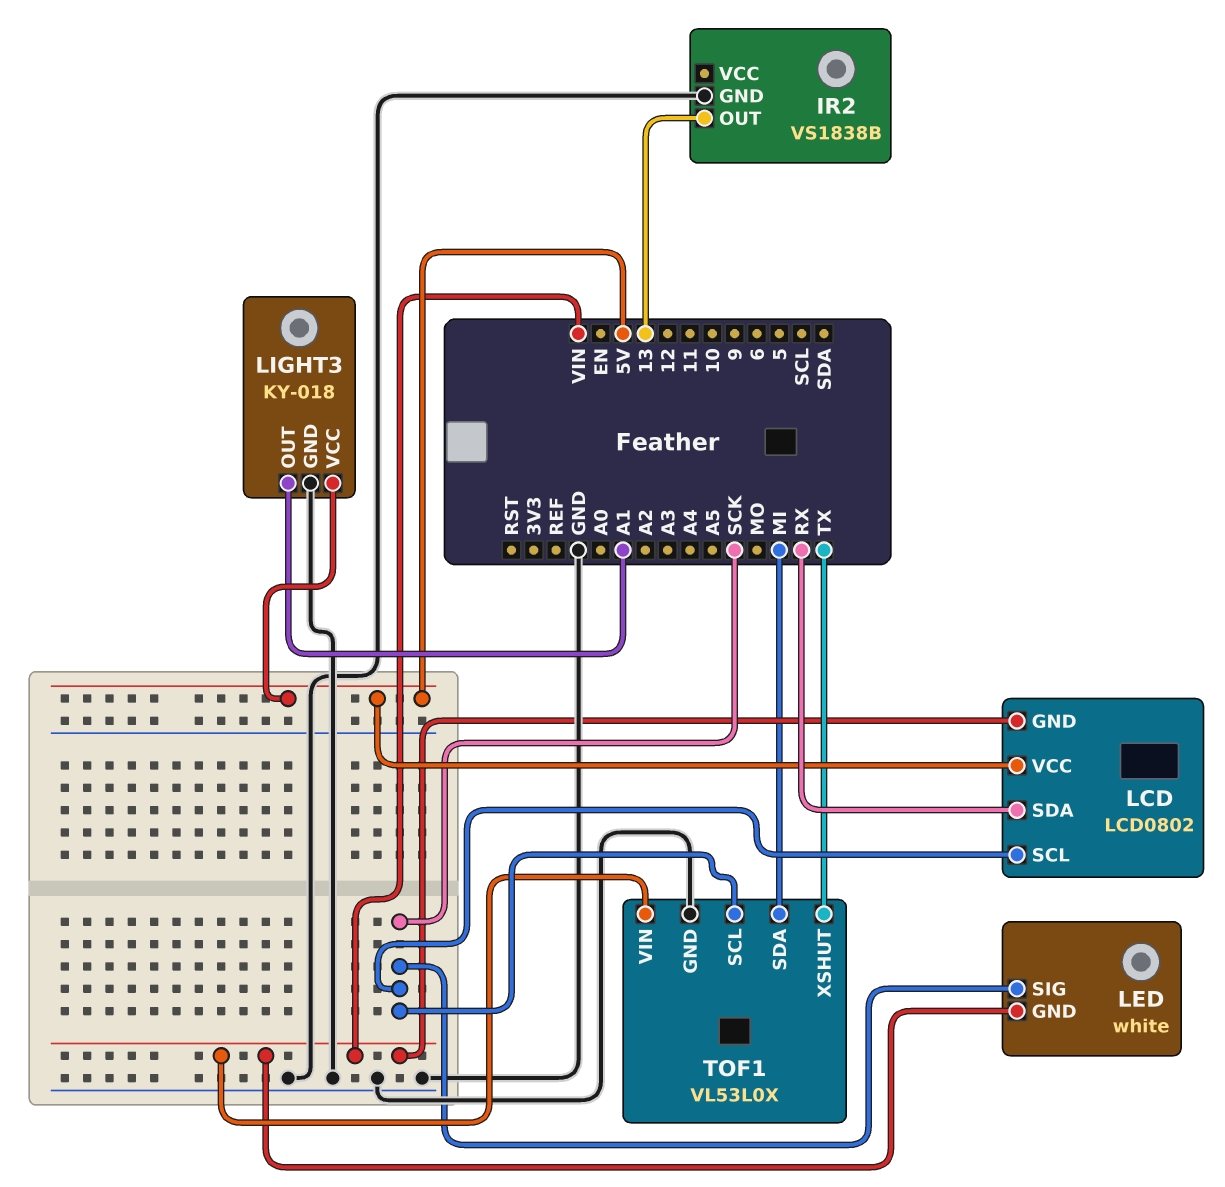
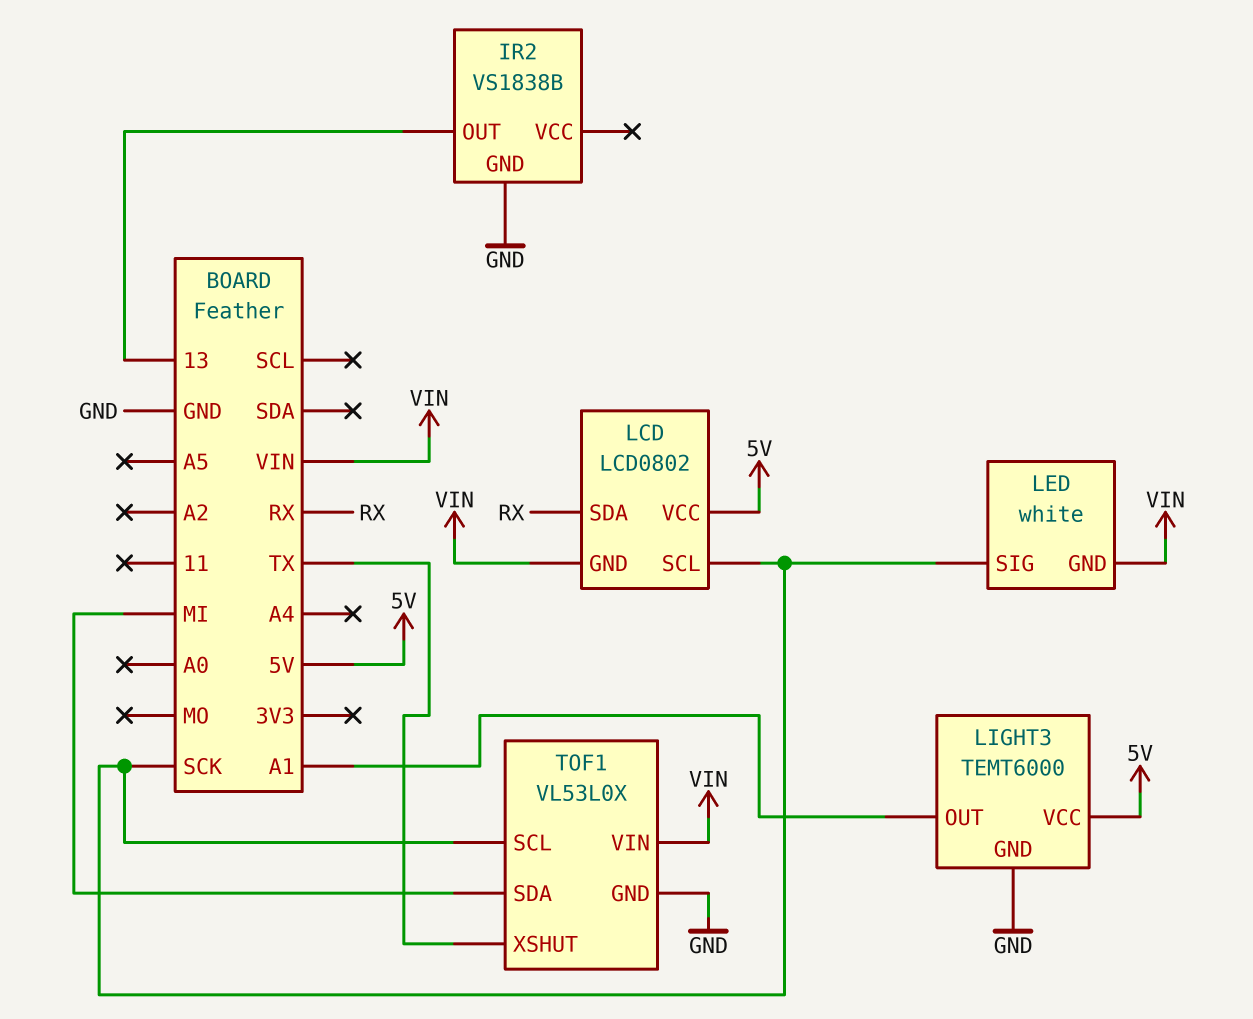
LIGHT3: KY-018 -> TEMT6000

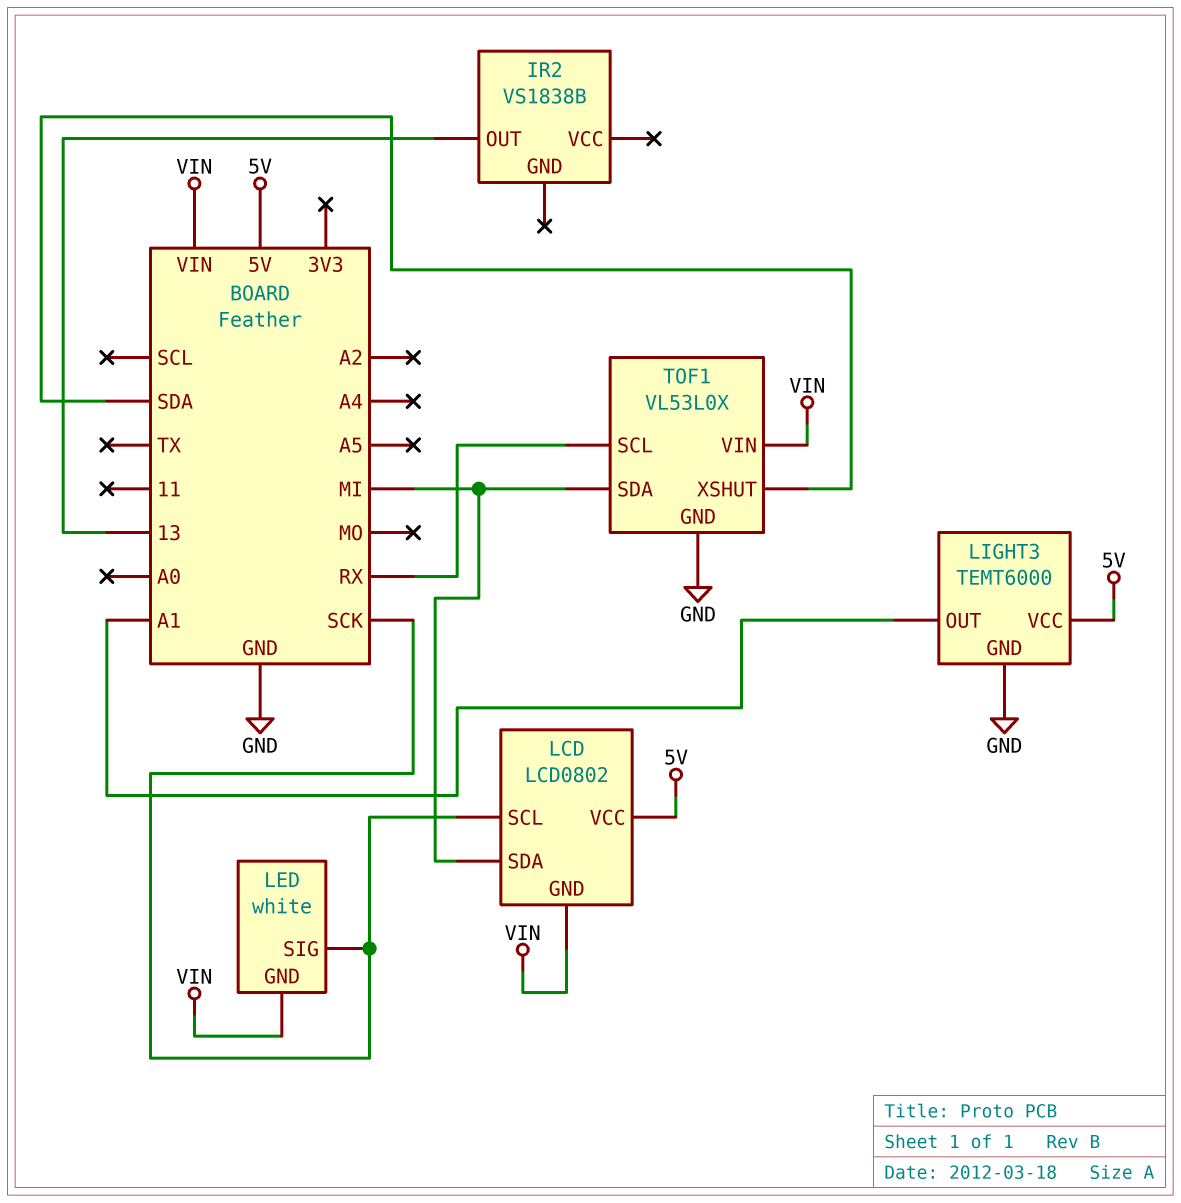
IR2 pin GND: GND -> none
LCD pin SDA: RX -> MI
TOF1 pin SCL: SCK -> RX
TOF1 pin XSHUT: TX -> SDA

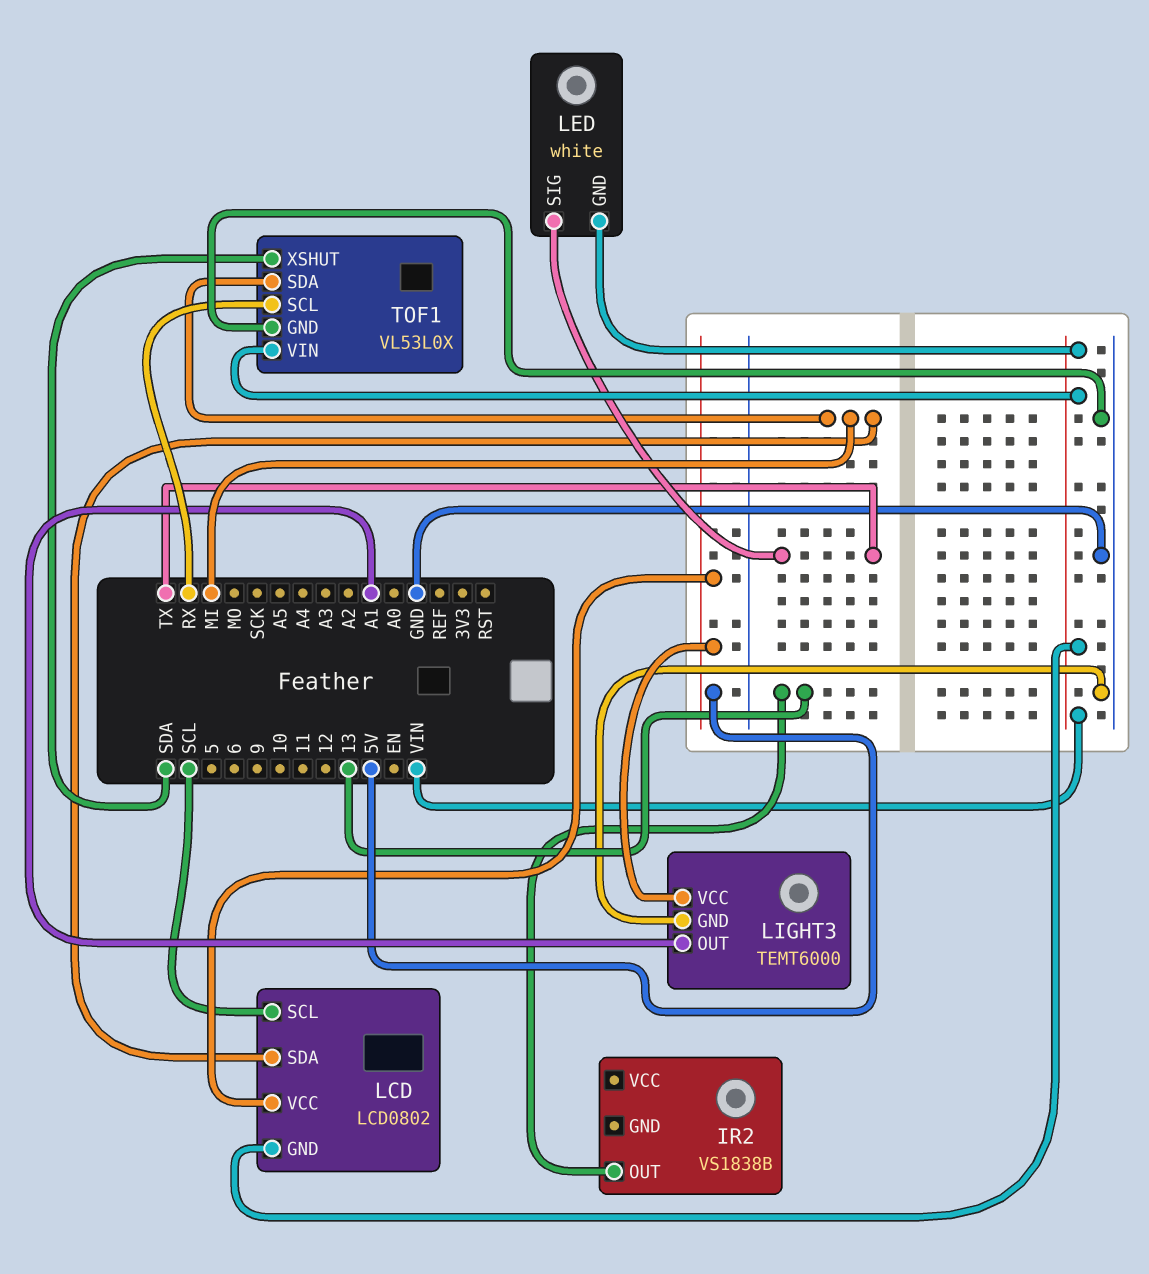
LCD pin SCL: SCK -> SCL
LED pin SIG: SCK -> TX

